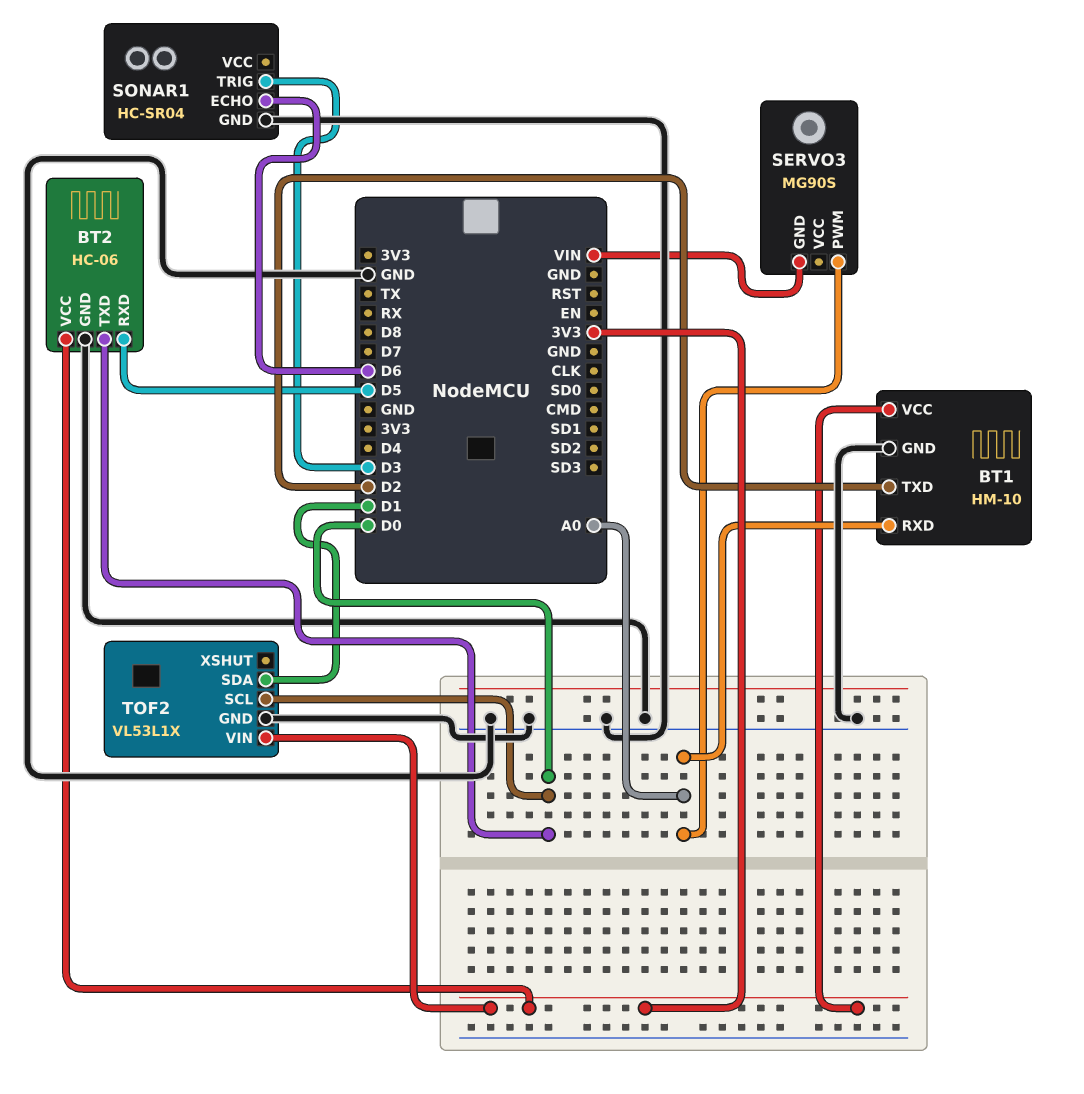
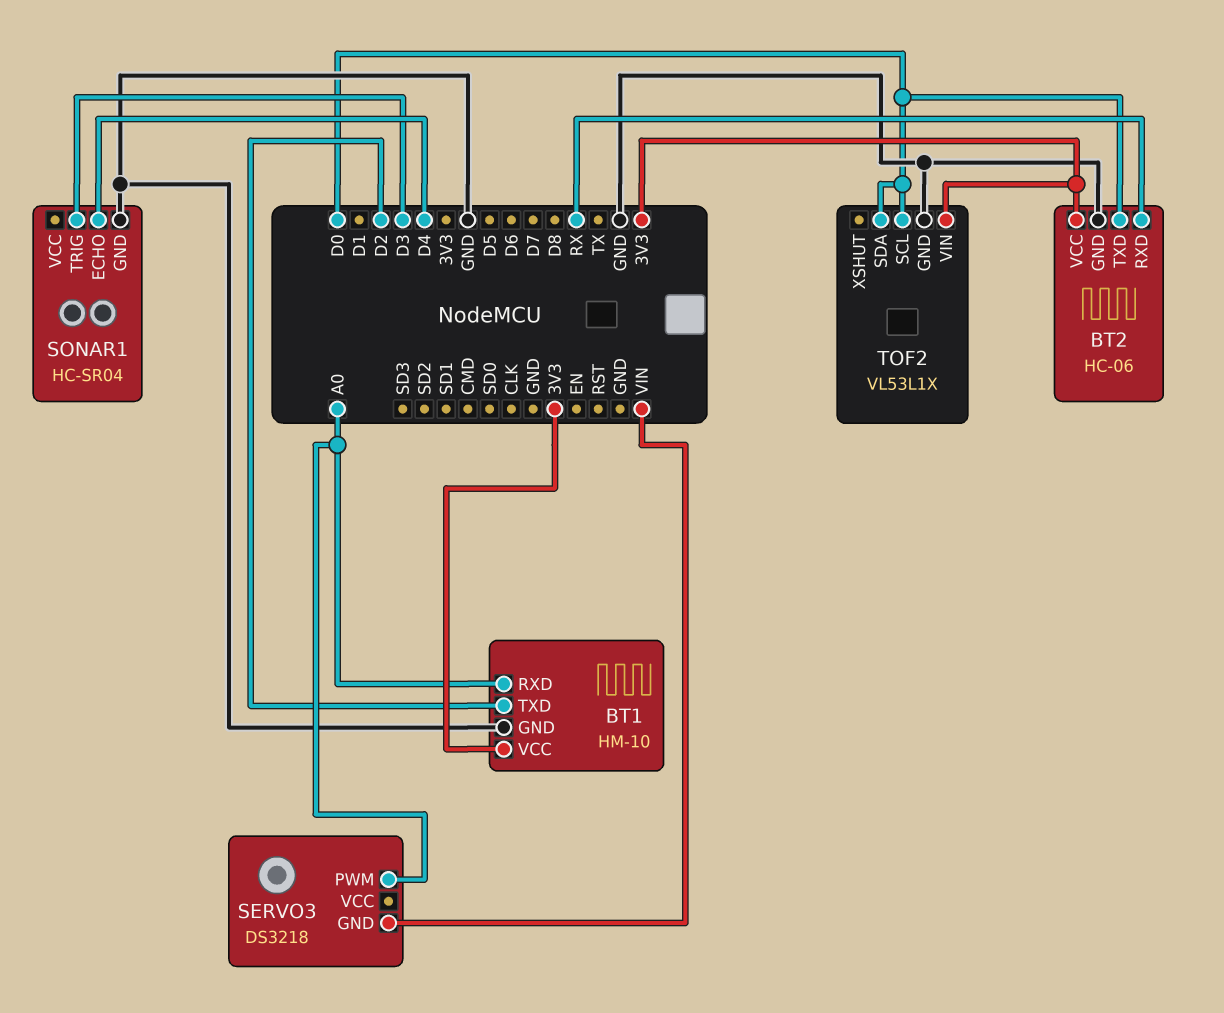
BT2 pin RXD: D5 -> RX
SERVO3: MG90S -> DS3218
SONAR1 pin ECHO: D6 -> D4
TOF2 pin SDA: D1 -> D0

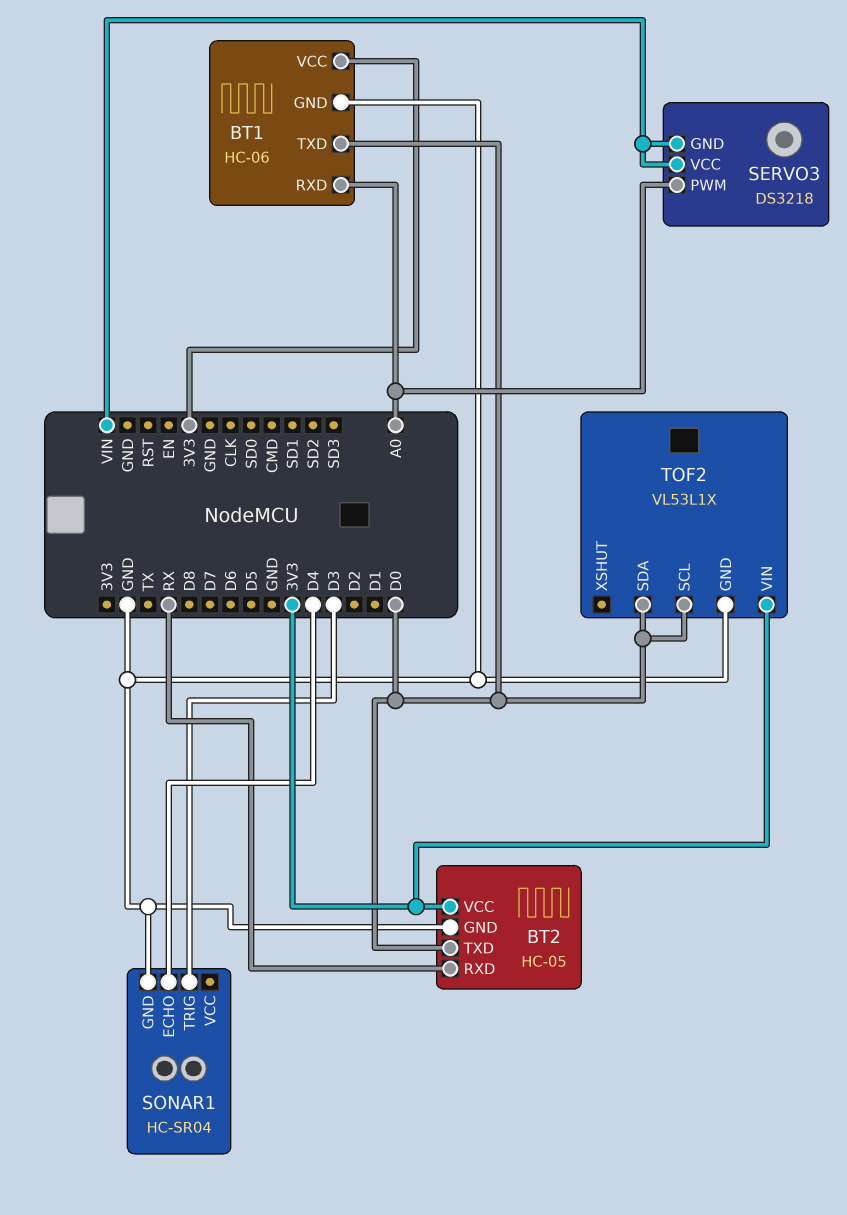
BT1: HM-10 -> HC-06
BT1 pin TXD: D2 -> D0
BT2: HC-06 -> HC-05
SERVO3 pin VCC: none -> VIN

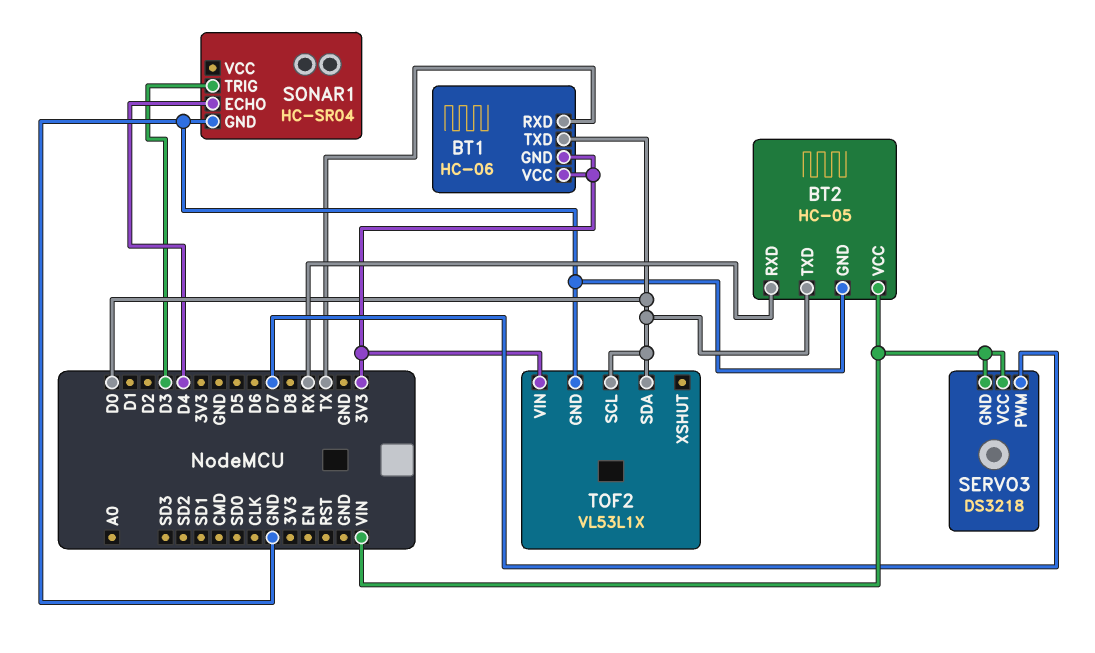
BT1 pin GND: GND -> 3V3
BT1 pin RXD: A0 -> TX
BT2 pin VCC: 3V3 -> VIN
SERVO3 pin PWM: A0 -> D7

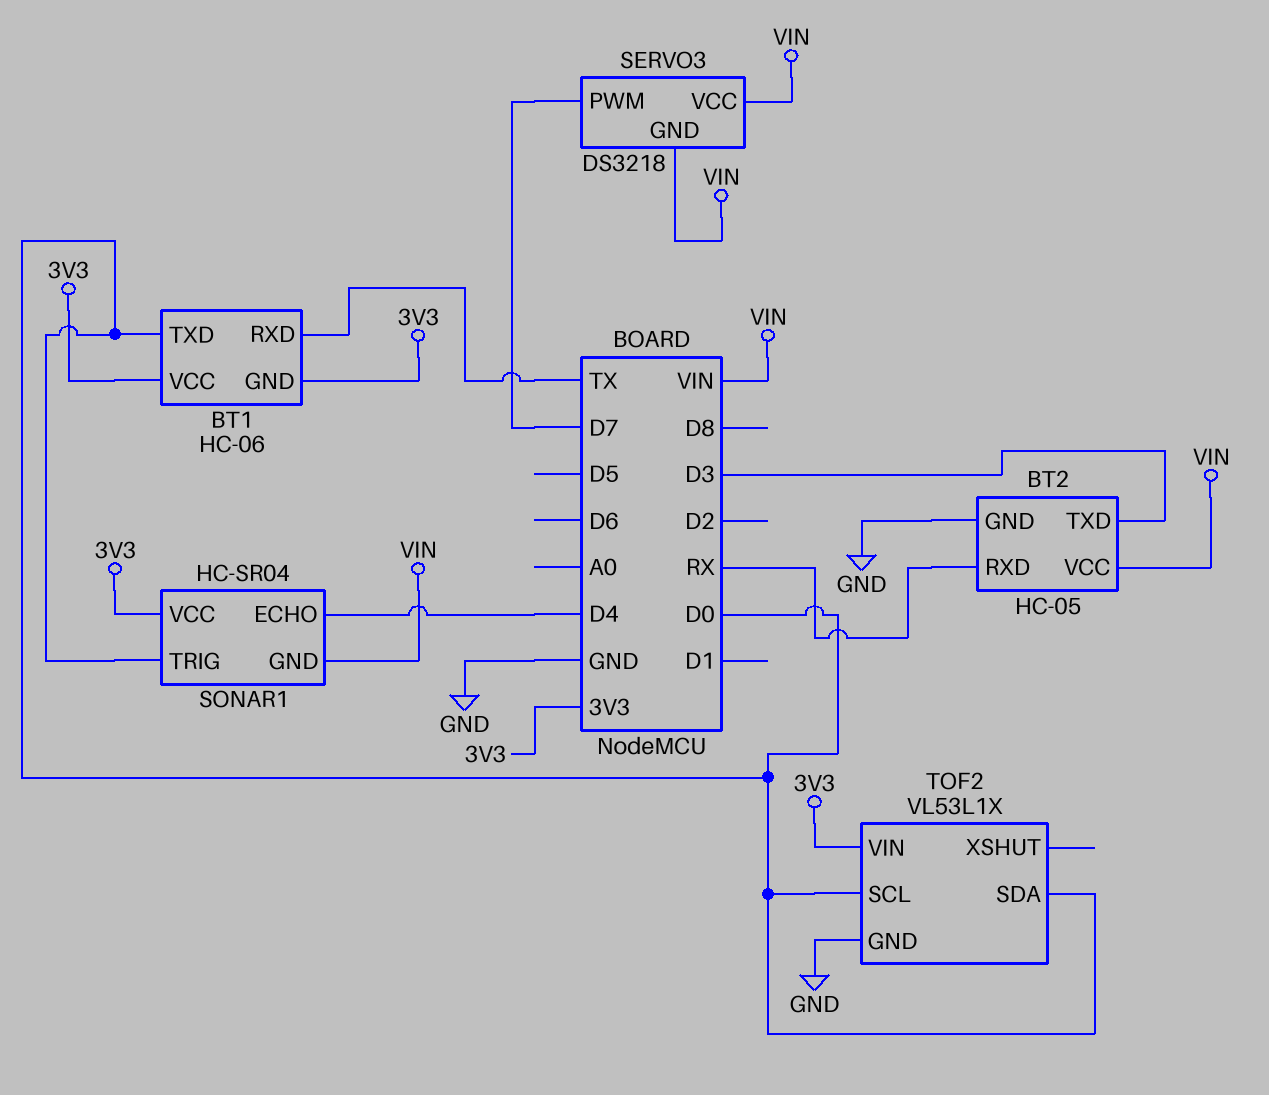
BT2 pin TXD: D0 -> D3
SONAR1 pin GND: GND -> VIN
SONAR1 pin TRIG: D3 -> D0
SONAR1 pin VCC: none -> 3V3

